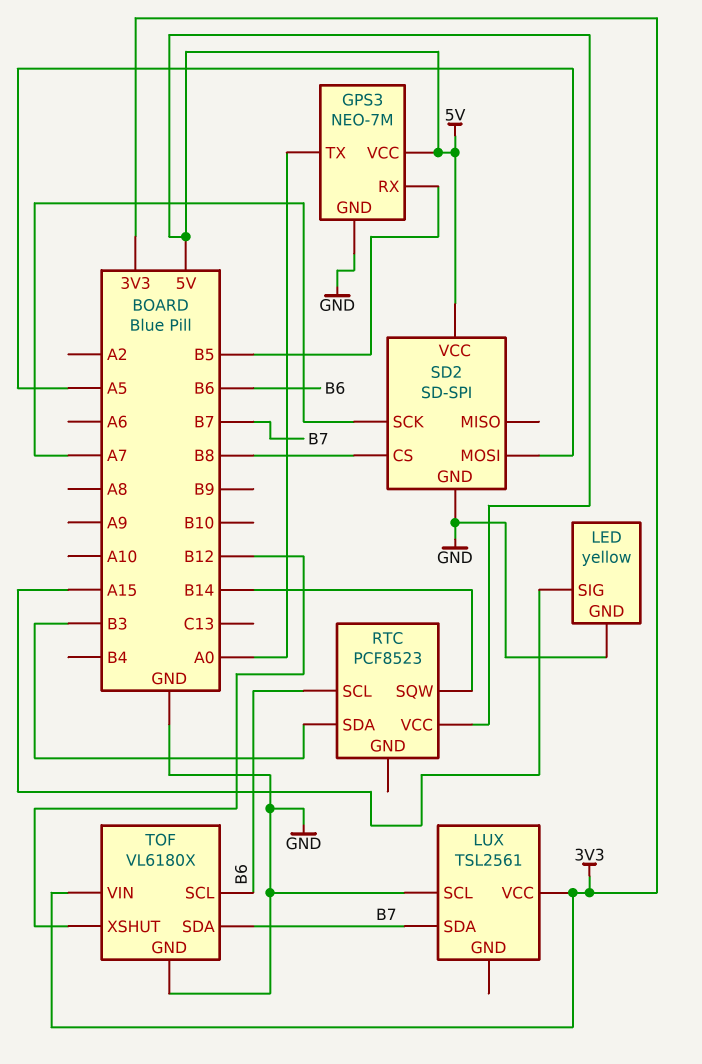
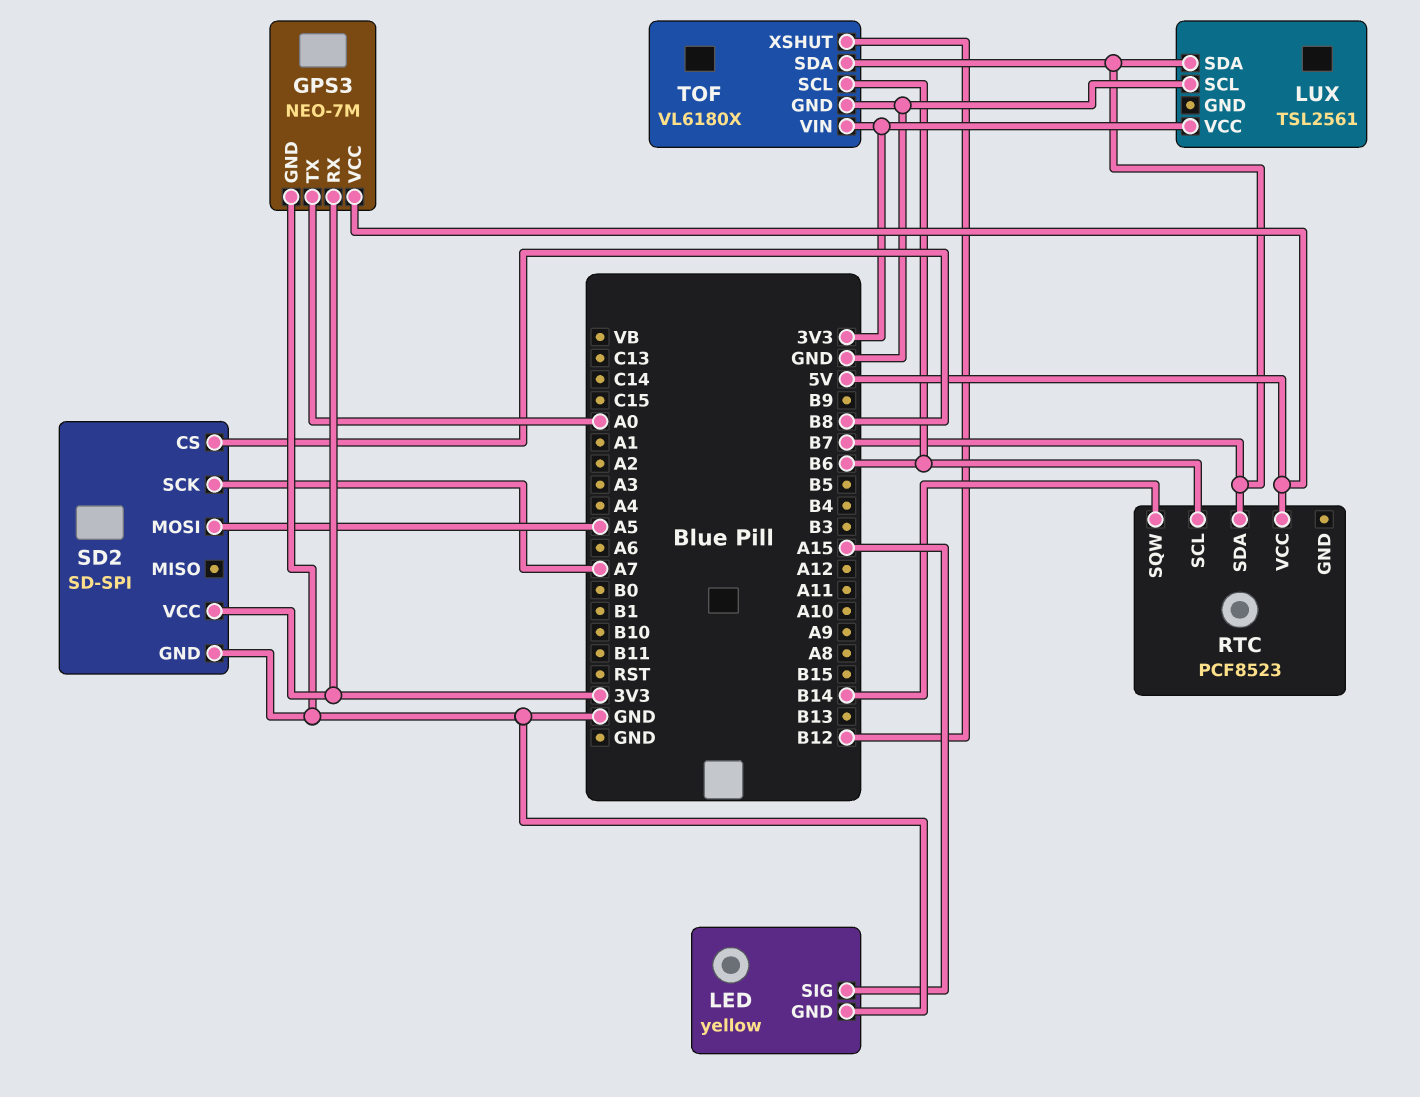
GPS3 pin RX: B5 -> 3V3
RTC pin SDA: B3 -> B7
SD2 pin VCC: 5V -> 3V3

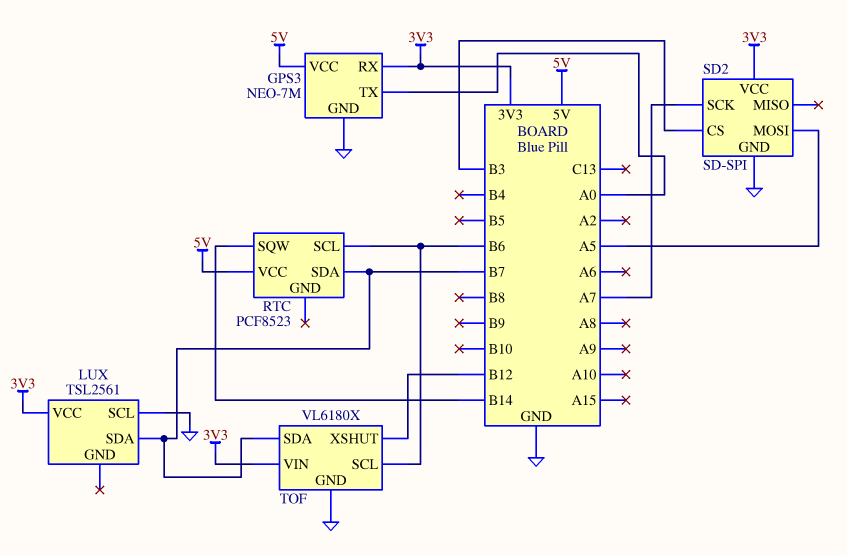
LED: yellow -> none
LED pin GND: GND -> none
LED pin SIG: A15 -> none
SD2 pin CS: B8 -> B3

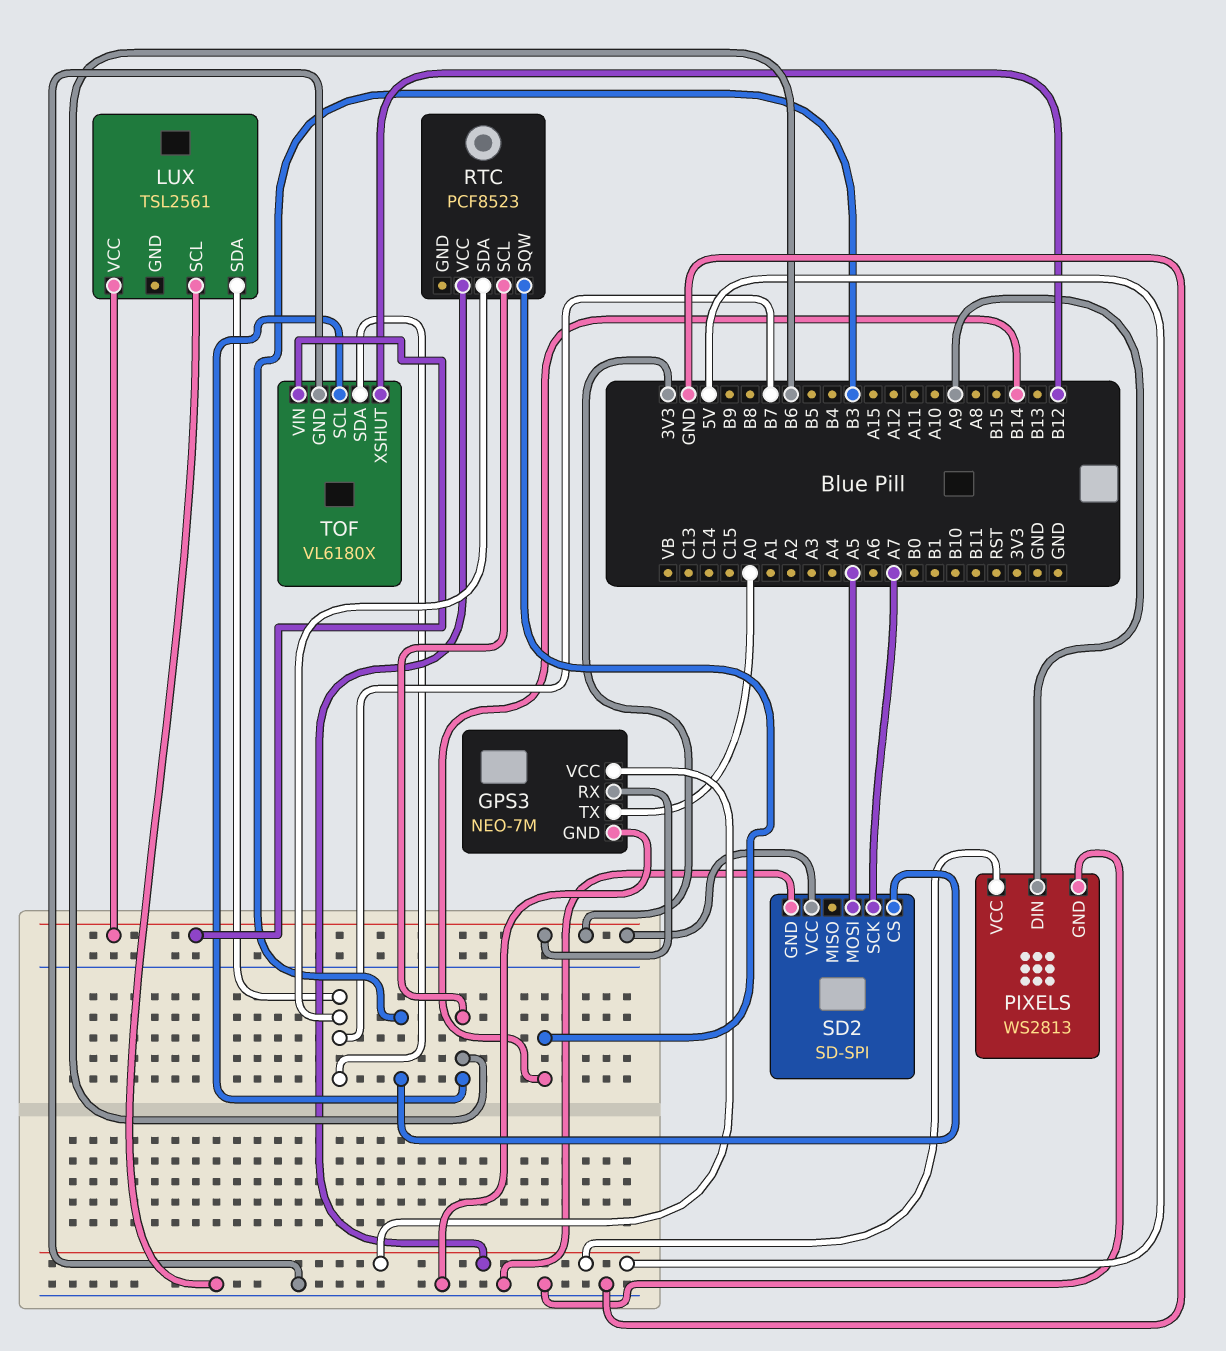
PIXELS: none -> WS2813
PIXELS pin DIN: none -> A9
PIXELS pin GND: none -> GND
PIXELS pin VCC: none -> 5V

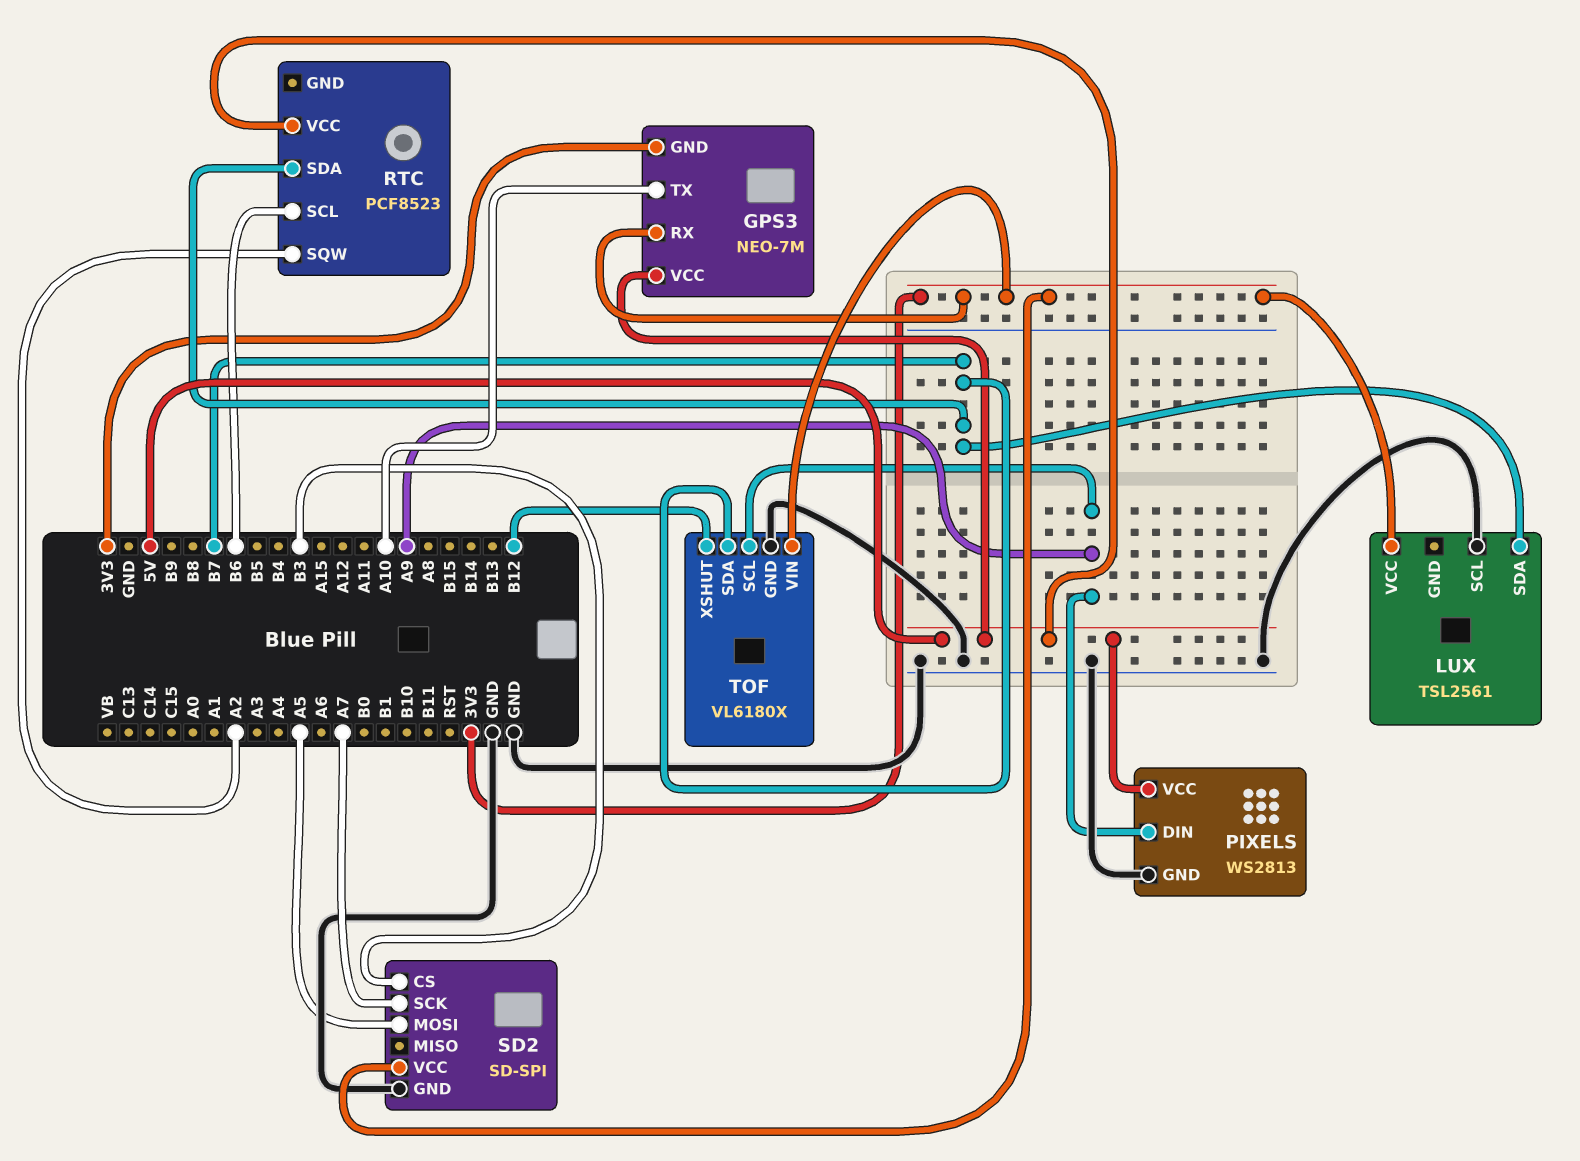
GPS3 pin GND: GND -> 3V3
GPS3 pin TX: A0 -> A10
RTC pin SQW: B14 -> A2
TOF pin SCL: B6 -> A9

